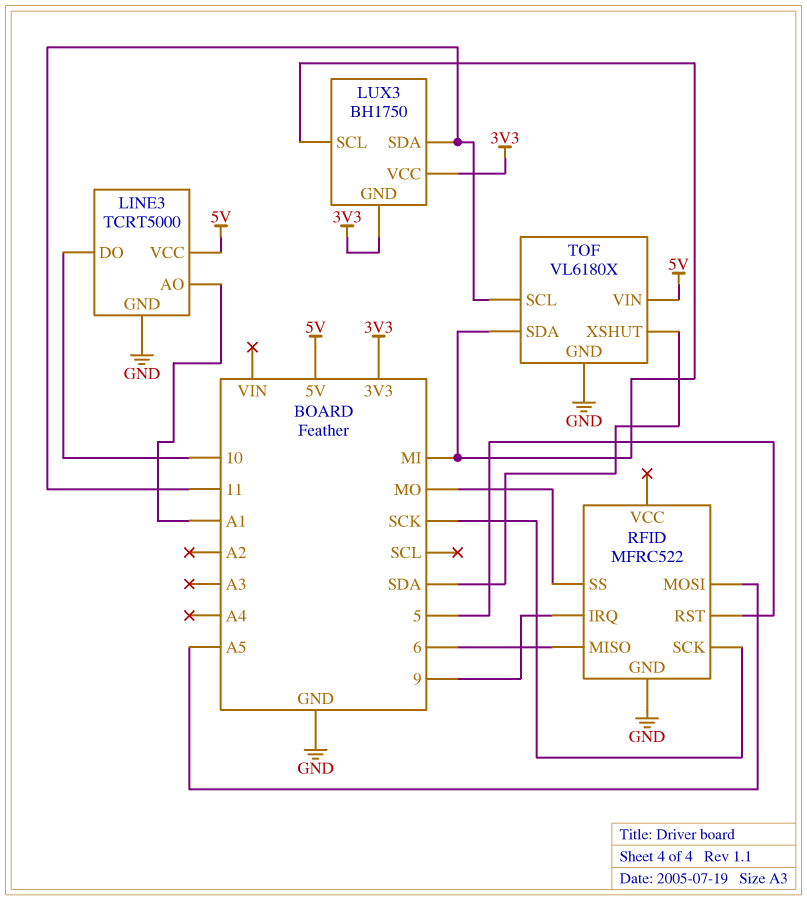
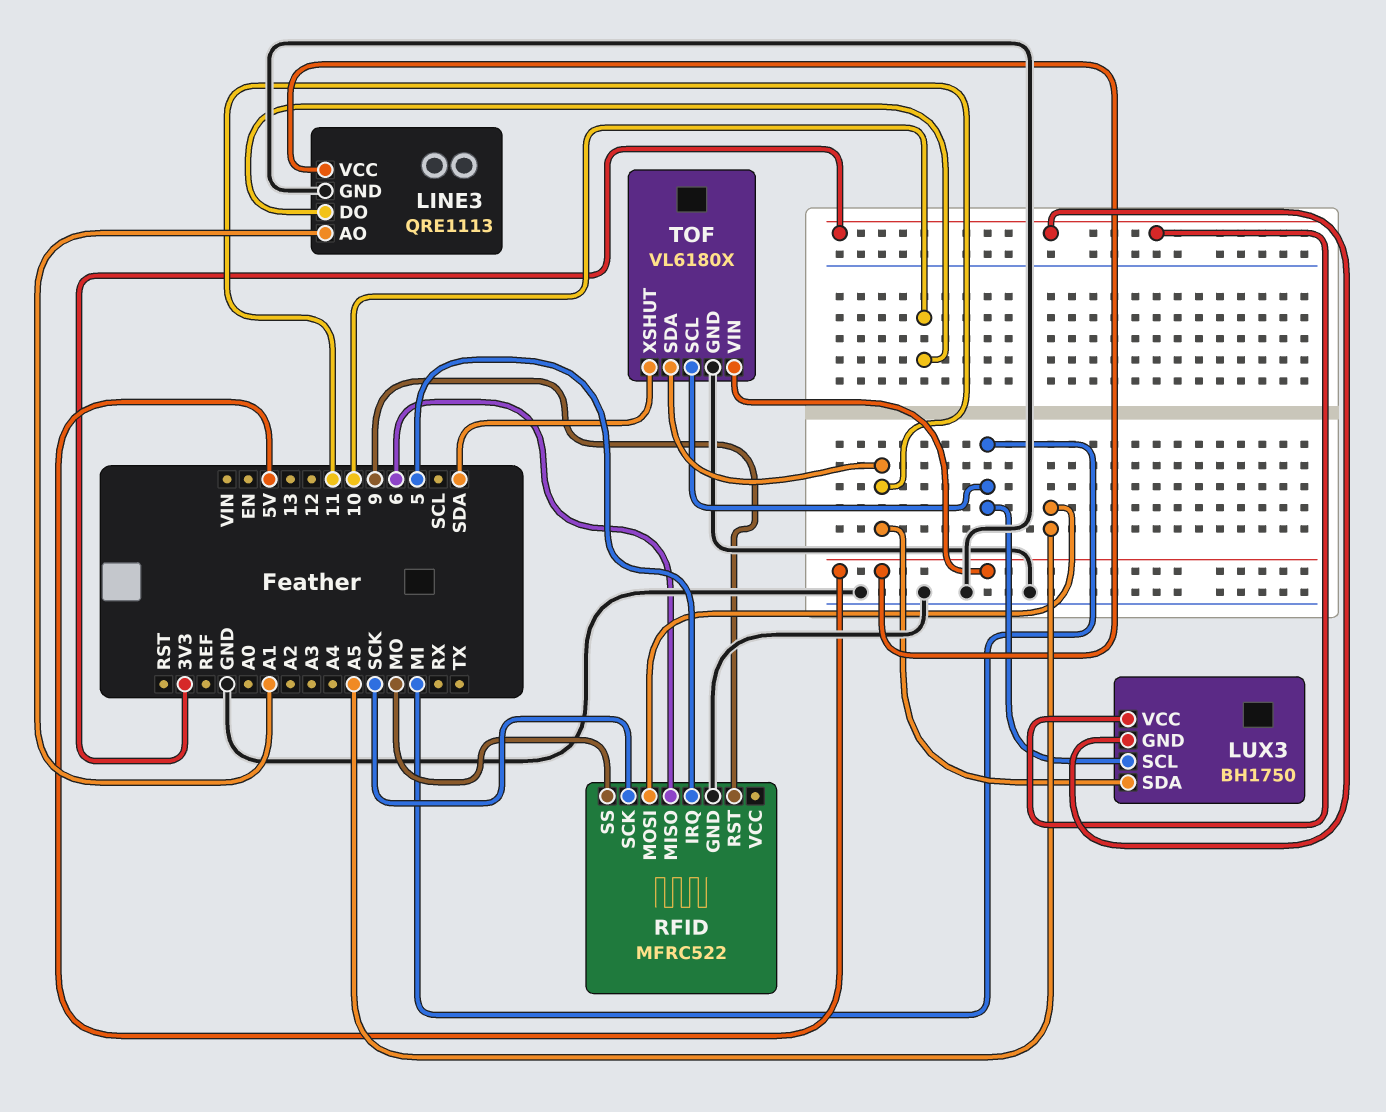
LINE3: TCRT5000 -> QRE1113
RFID pin IRQ: 9 -> 5
RFID pin RST: 5 -> 9
TOF pin SCL: 11 -> MI
TOF pin SDA: MI -> 11

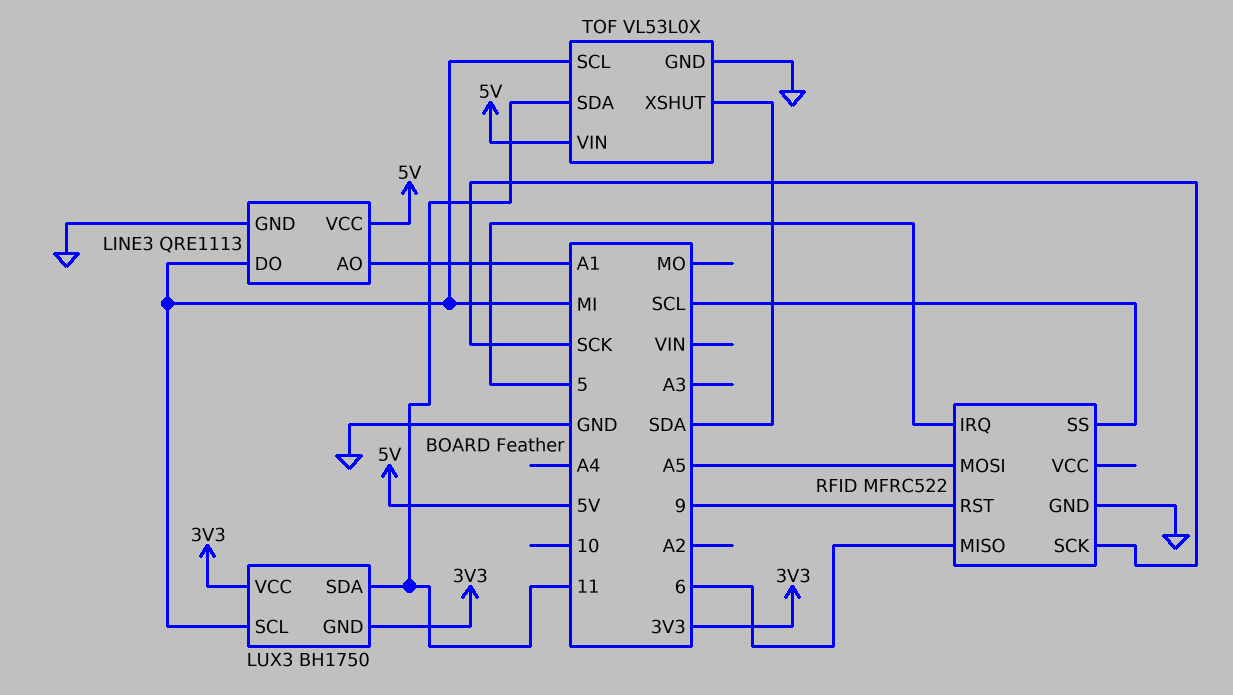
LINE3 pin DO: 10 -> MI
RFID pin SS: MO -> SCL
TOF: VL6180X -> VL53L0X

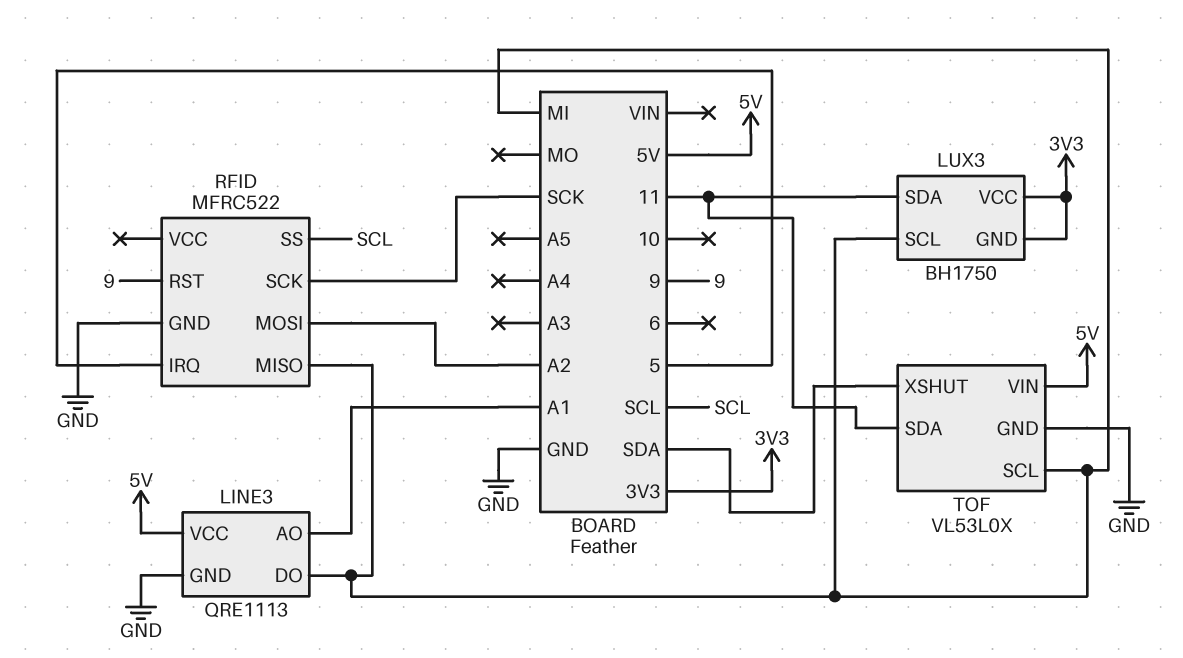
RFID pin MISO: 6 -> MI
RFID pin MOSI: A5 -> A2

